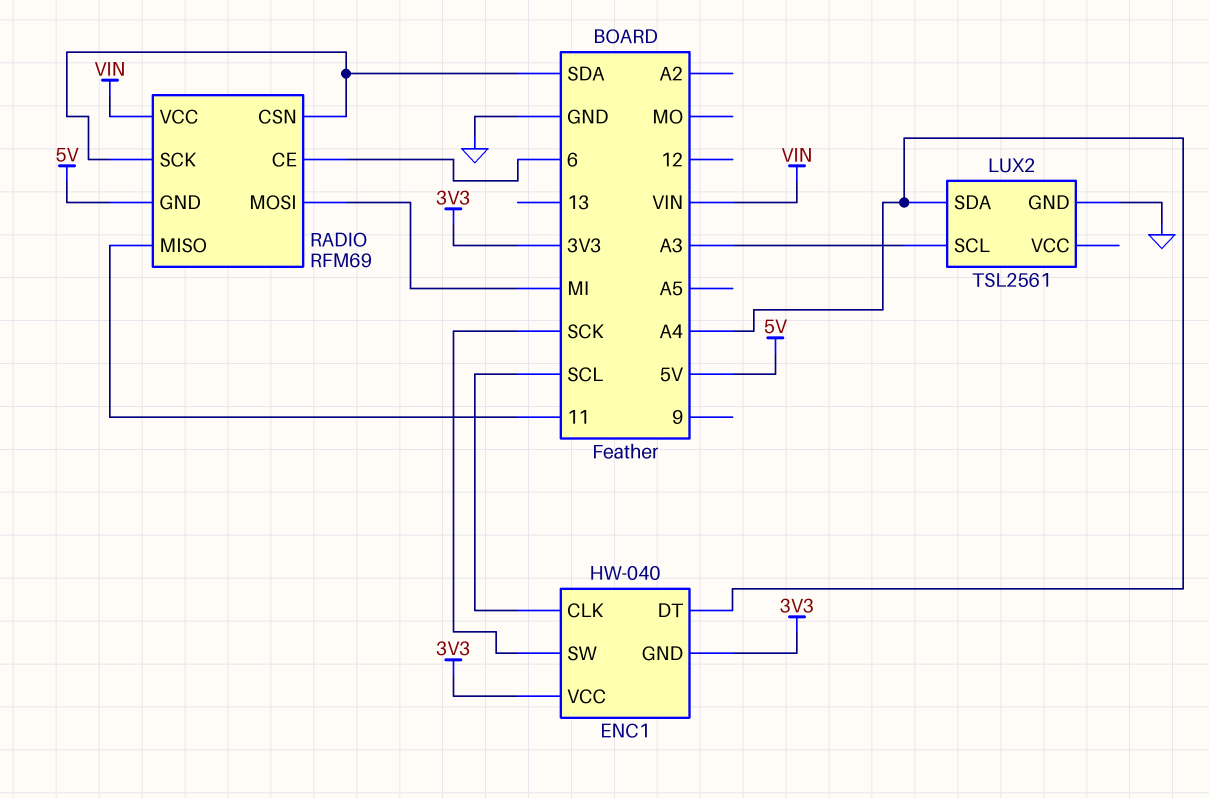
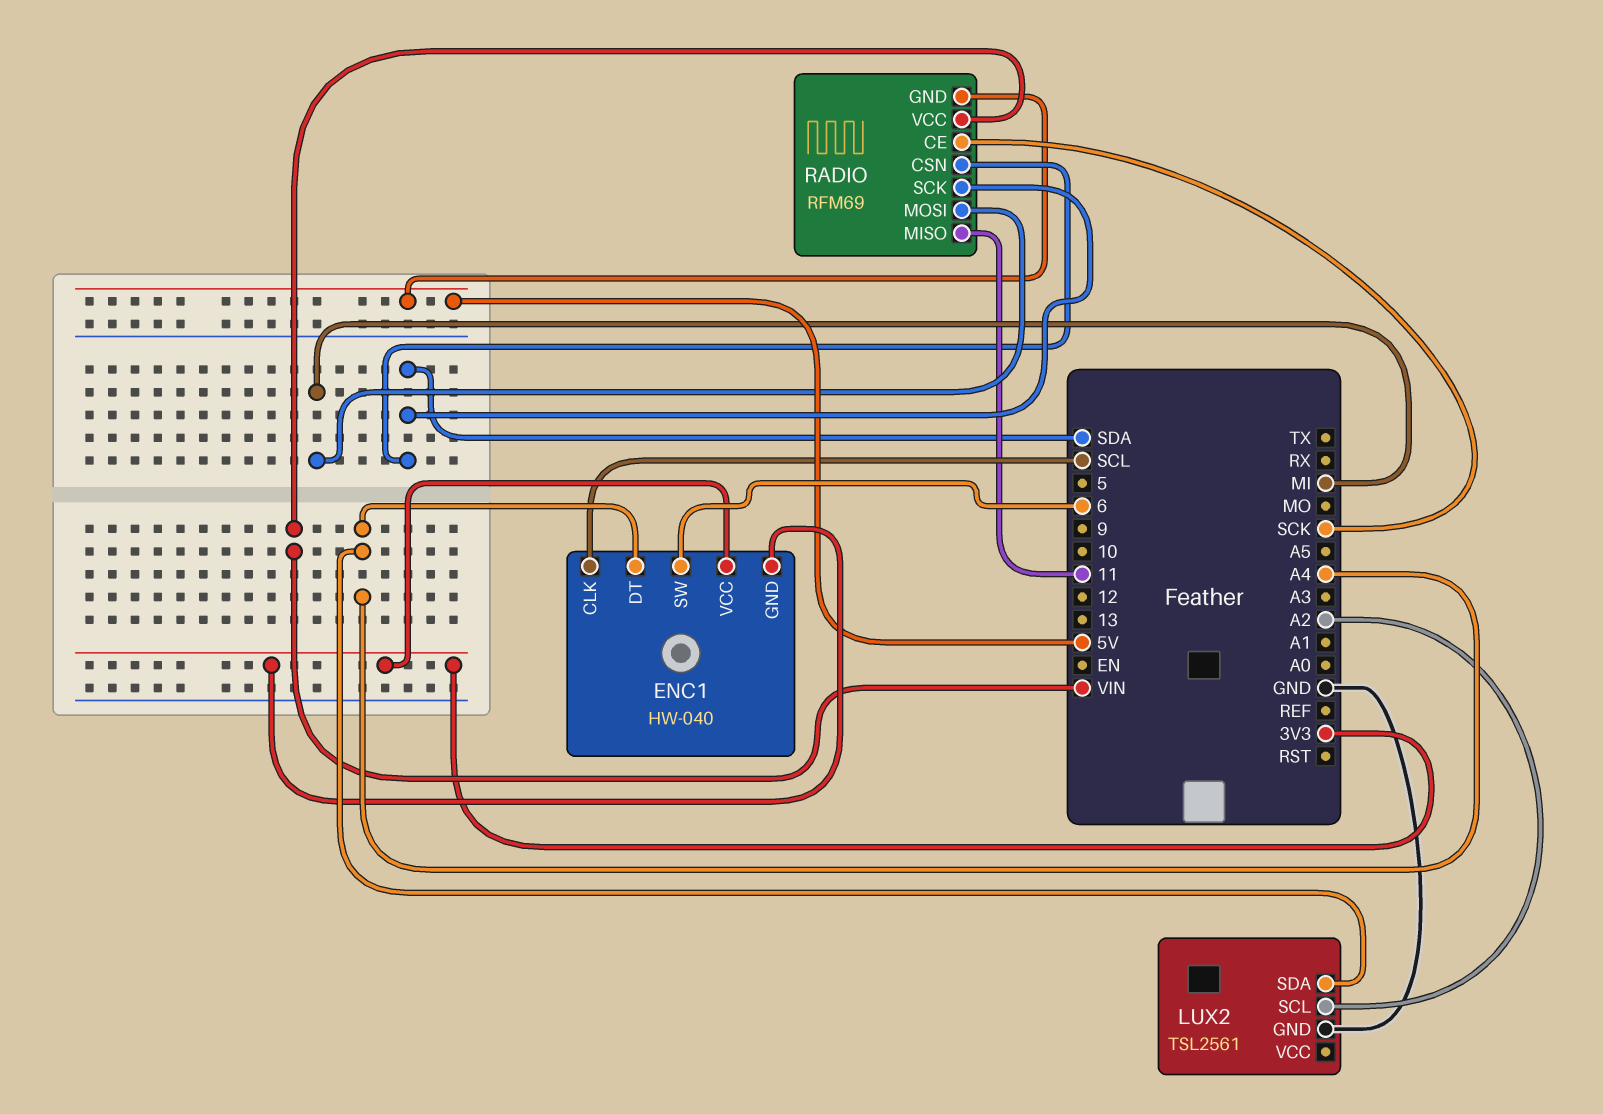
ENC1 pin SW: SCK -> 6
LUX2 pin SCL: A3 -> A2
RADIO pin CE: 6 -> SCK

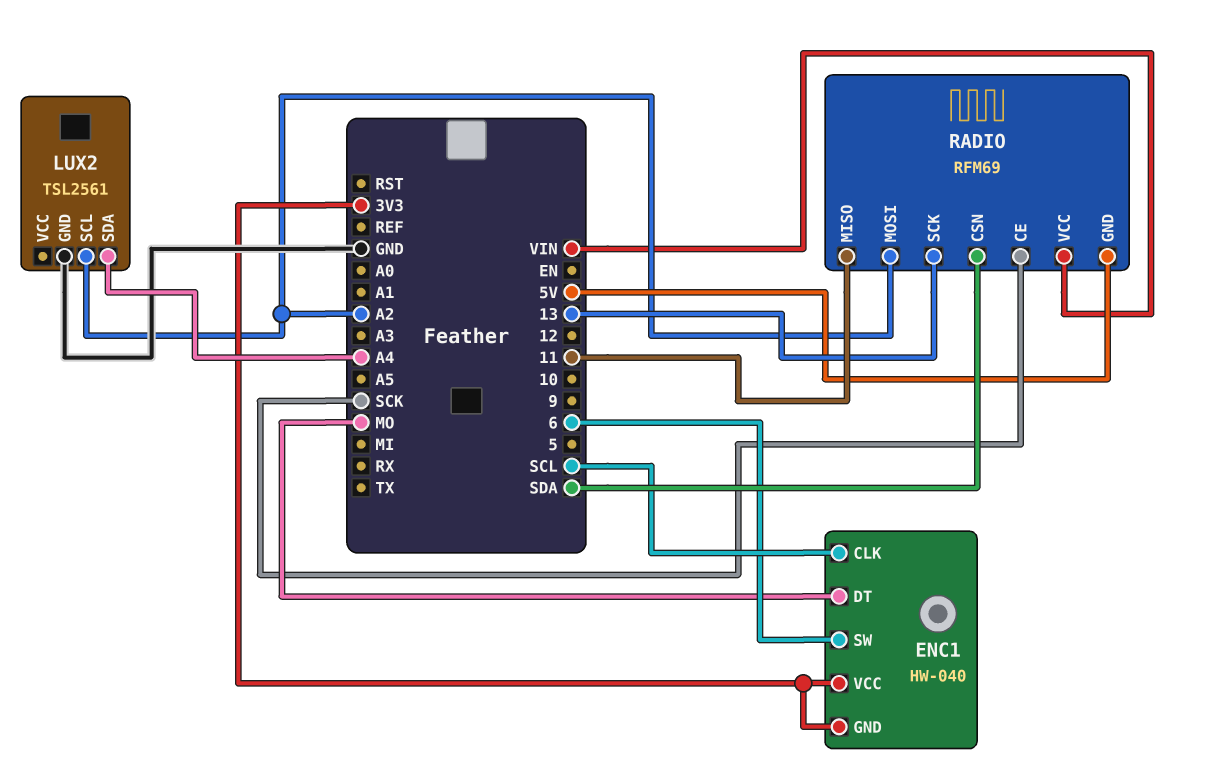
ENC1 pin DT: A4 -> MO
RADIO pin MOSI: MI -> A2
RADIO pin SCK: SDA -> 13

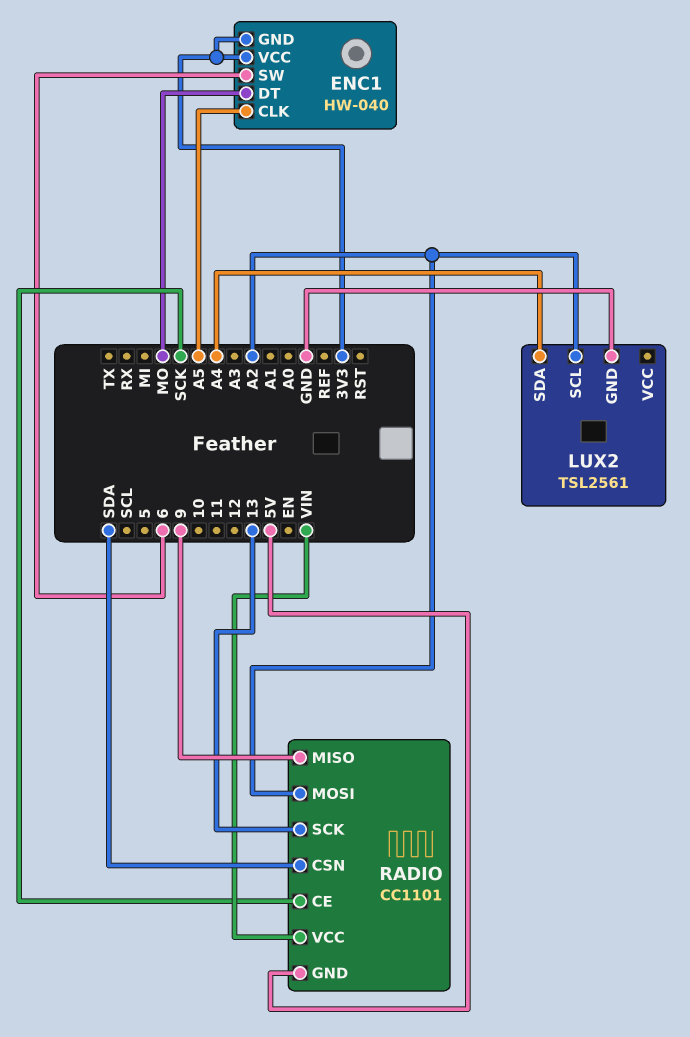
ENC1 pin CLK: SCL -> A5
RADIO: RFM69 -> CC1101
RADIO pin MISO: 11 -> 9

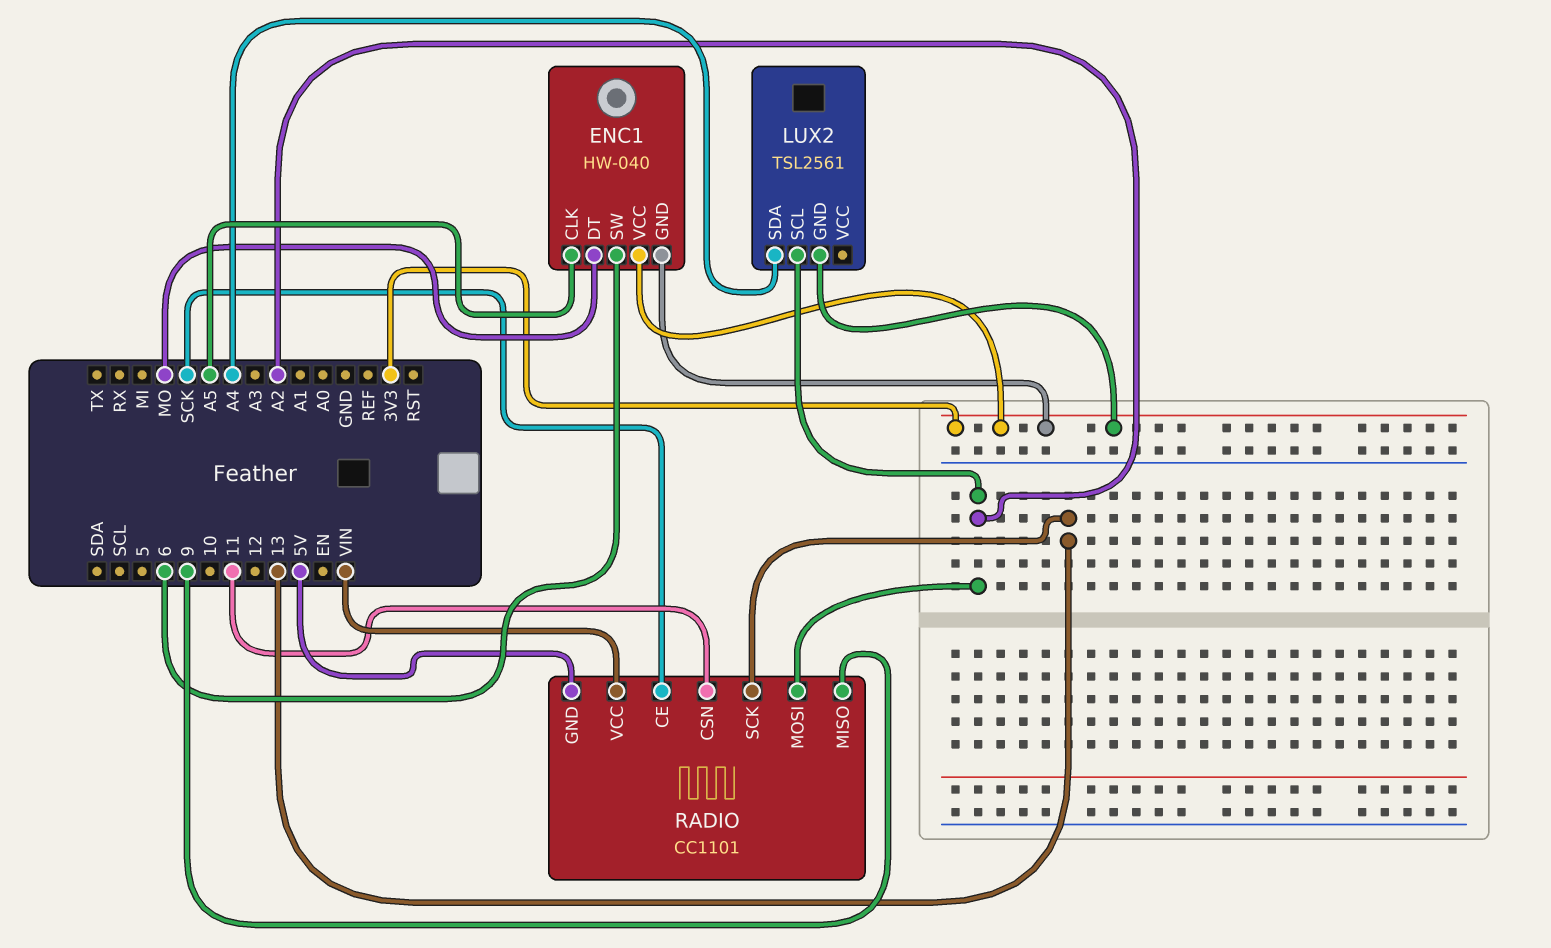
LUX2 pin GND: GND -> 3V3
RADIO pin CSN: SDA -> 11

